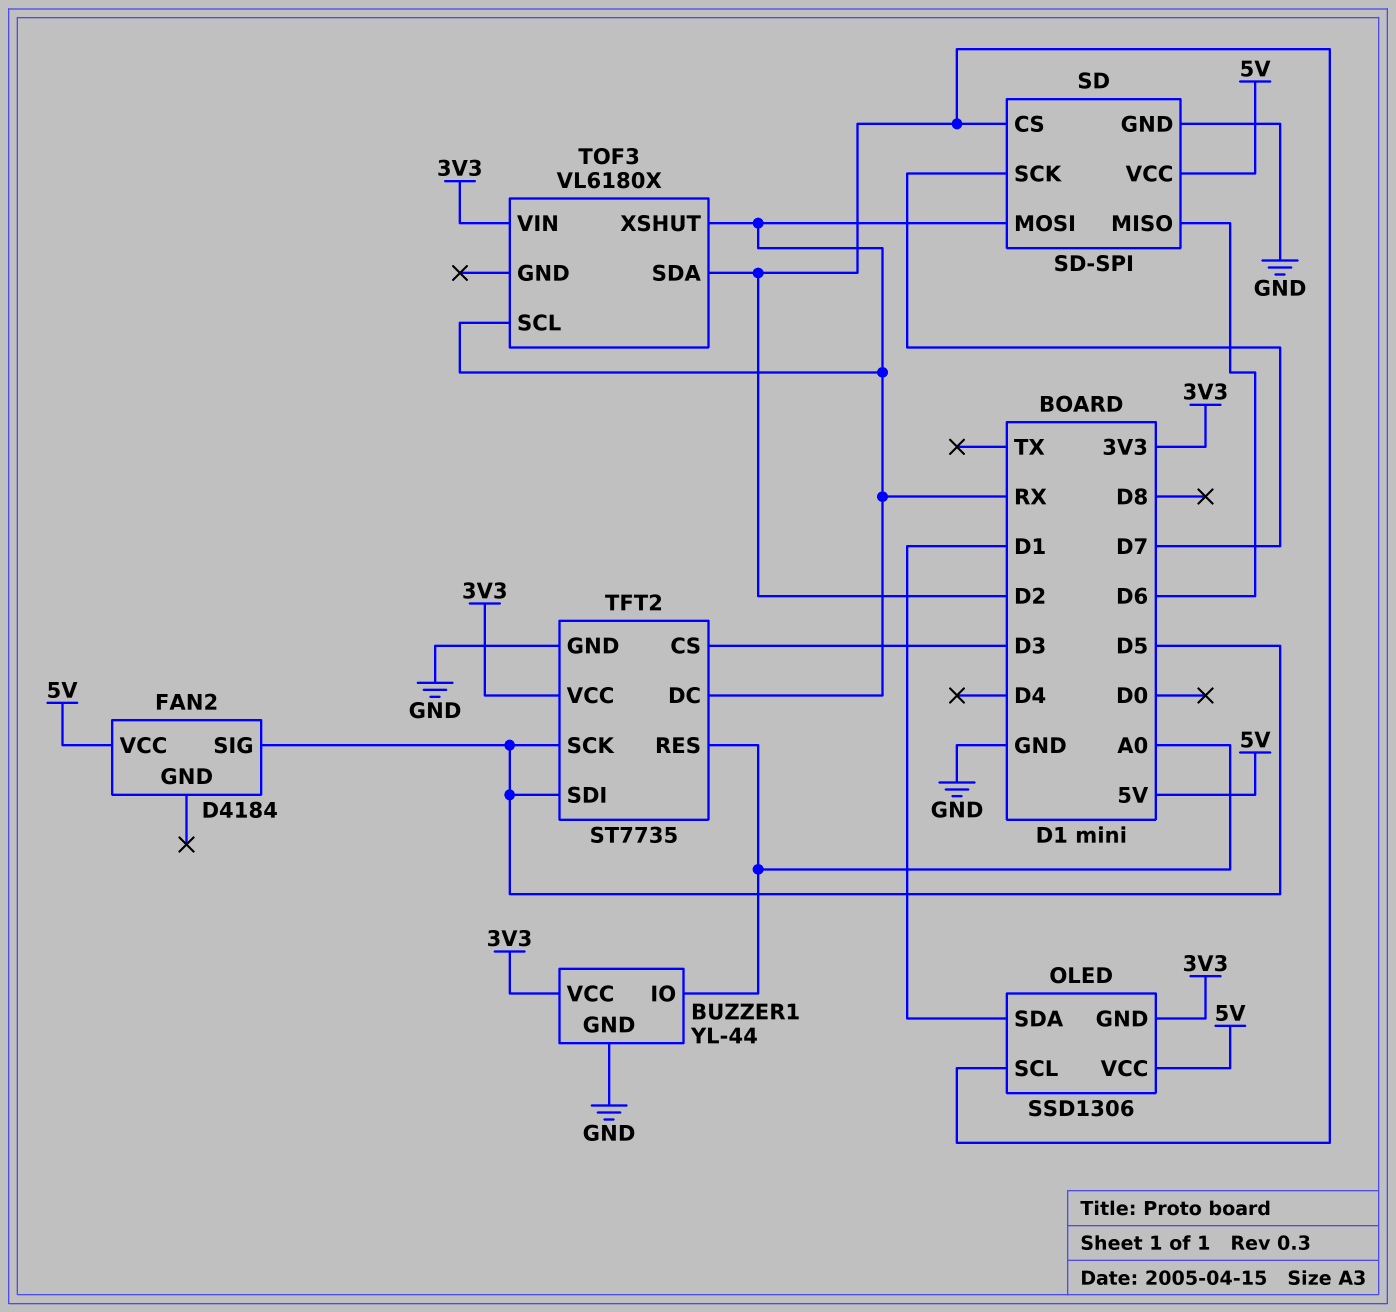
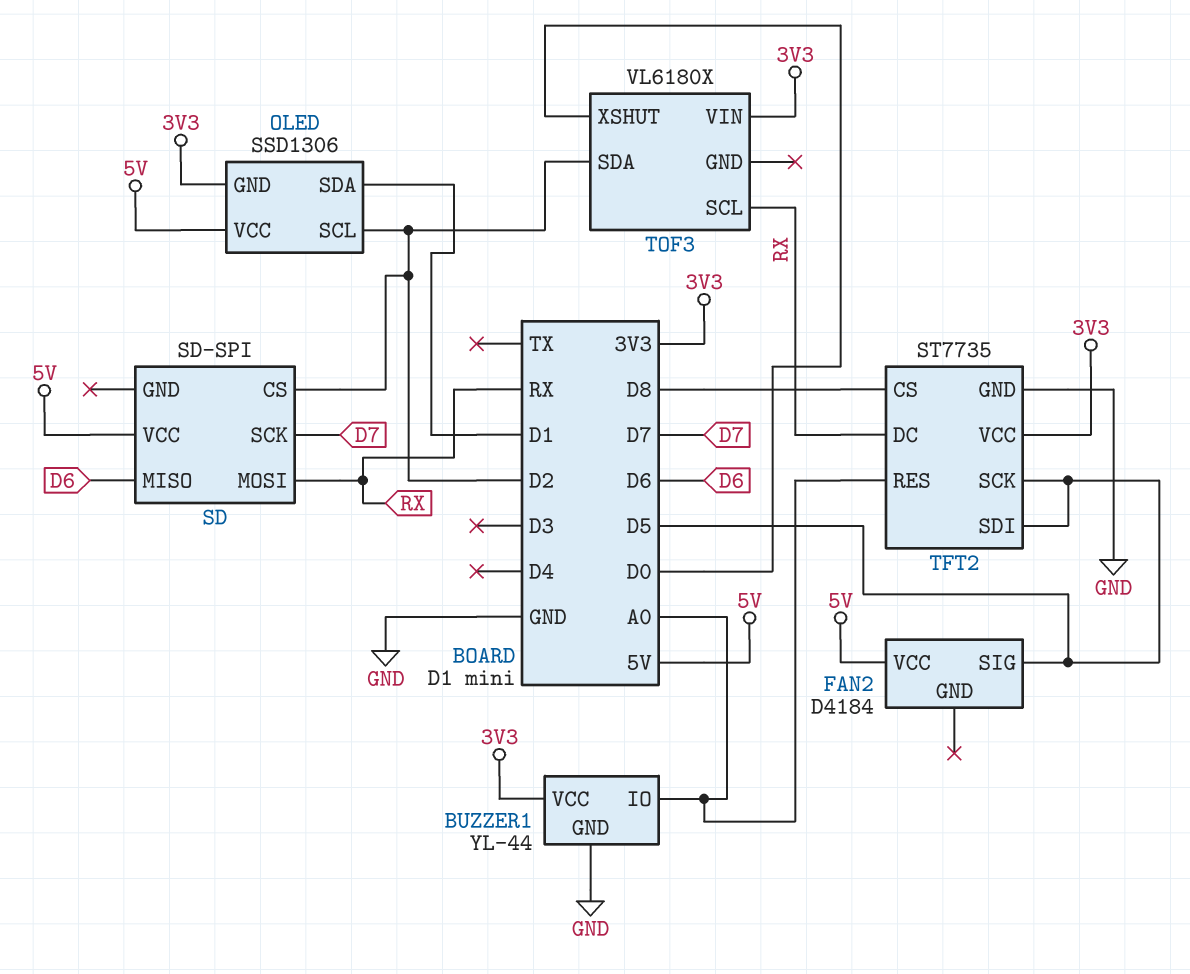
SD pin GND: GND -> none
TFT2 pin CS: D3 -> D8
TOF3 pin XSHUT: RX -> D0

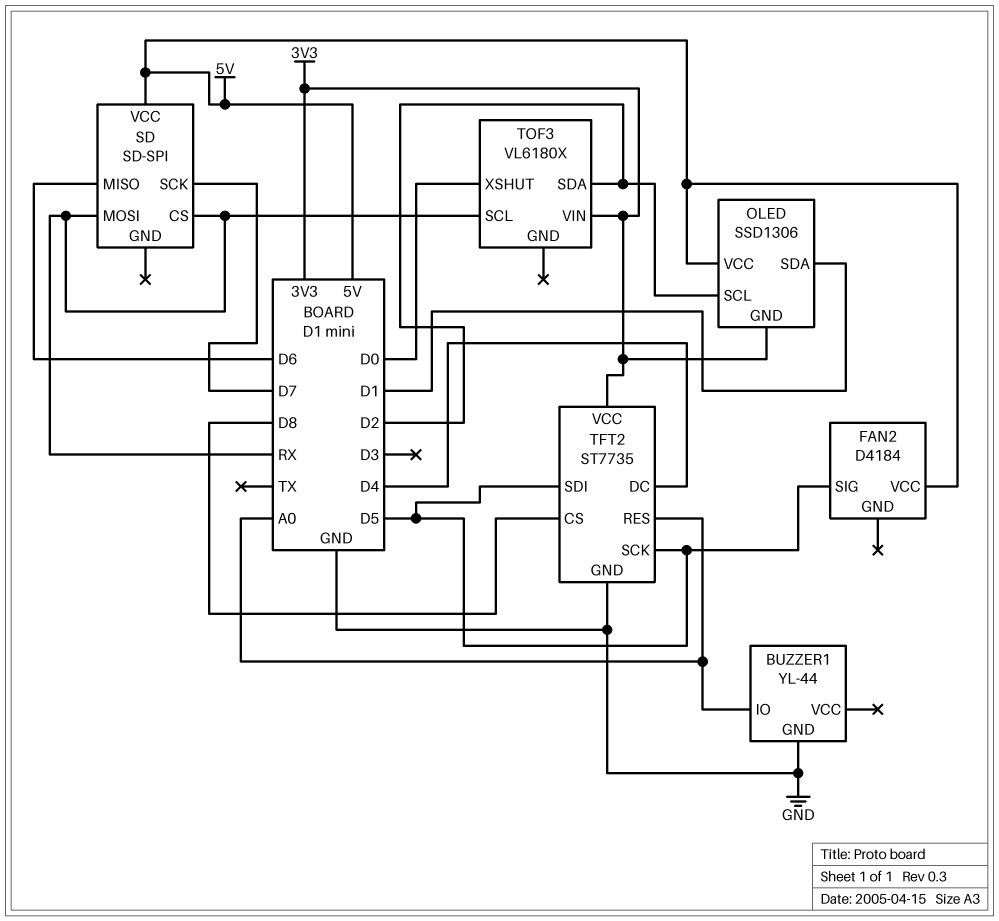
BUZZER1 pin VCC: 3V3 -> none
SD pin CS: D2 -> RX
TFT2 pin DC: RX -> D4

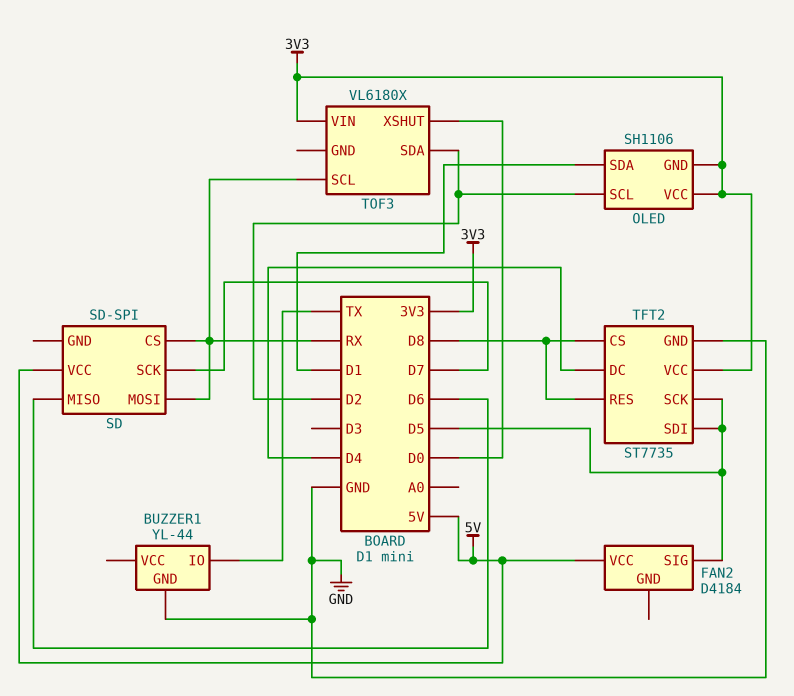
BUZZER1 pin IO: A0 -> TX
OLED: SSD1306 -> SH1106
OLED pin VCC: 5V -> 3V3
TFT2 pin RES: A0 -> D8

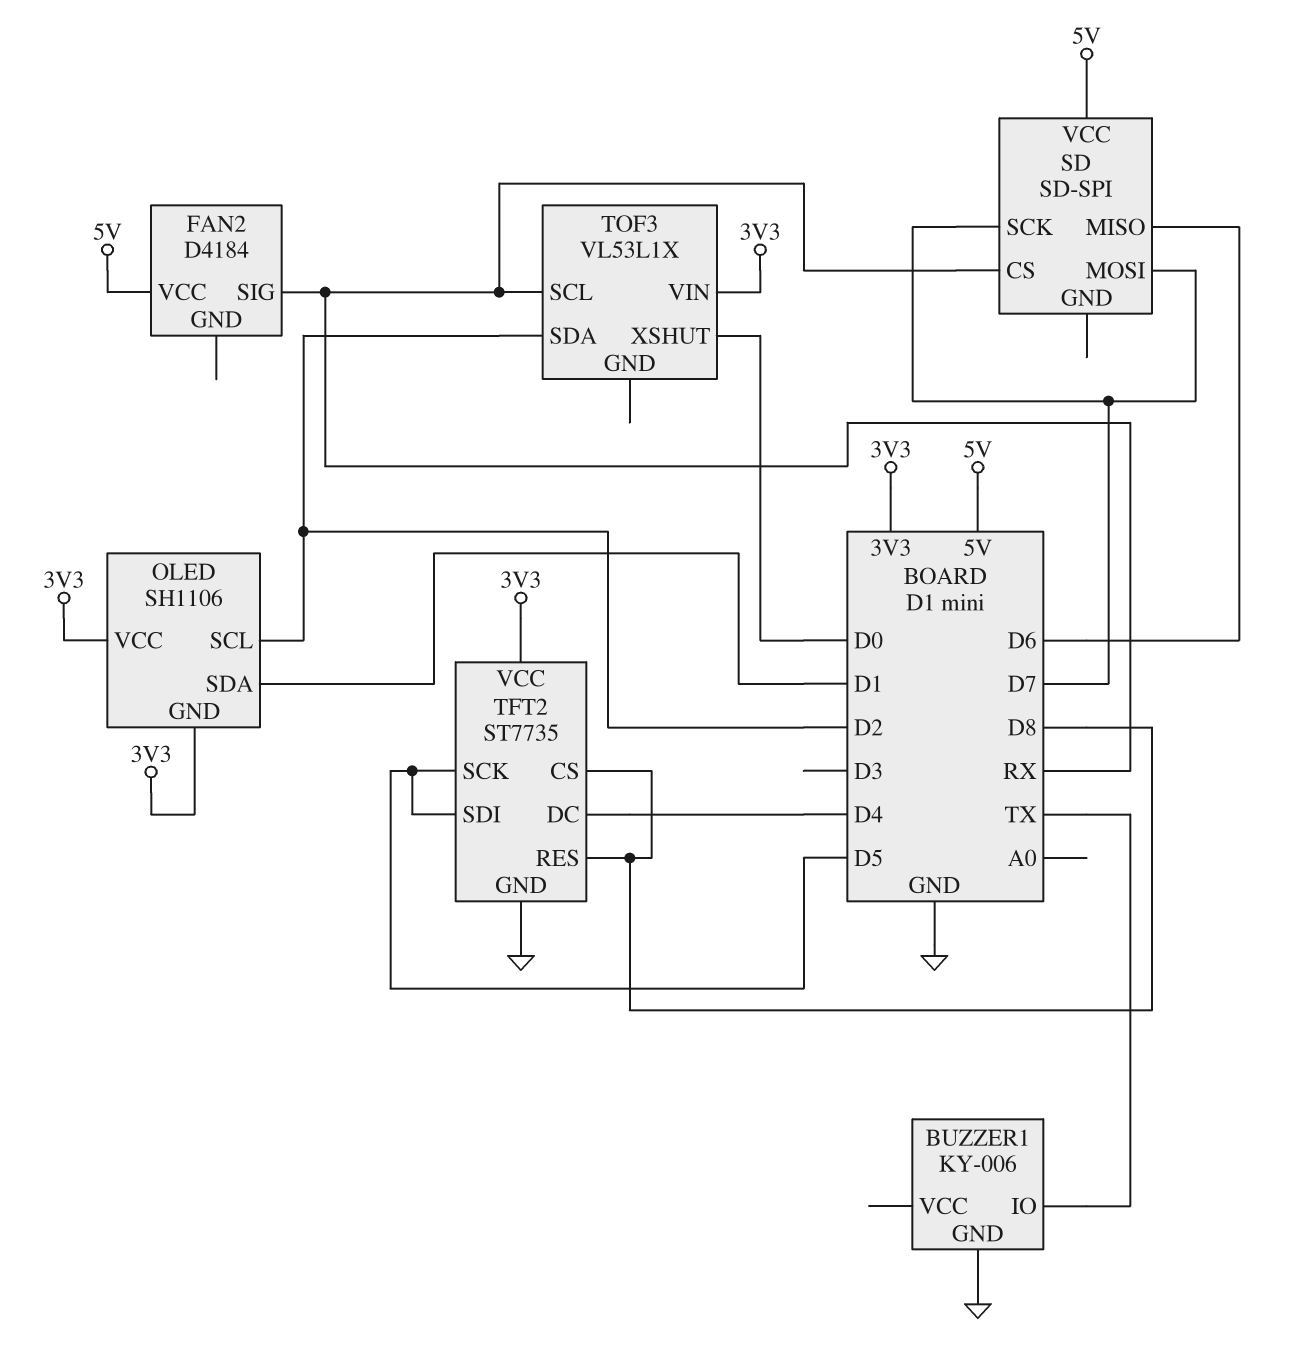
BUZZER1: YL-44 -> KY-006
FAN2 pin SIG: D5 -> RX
SD pin MOSI: RX -> D7
TOF3: VL6180X -> VL53L1X

